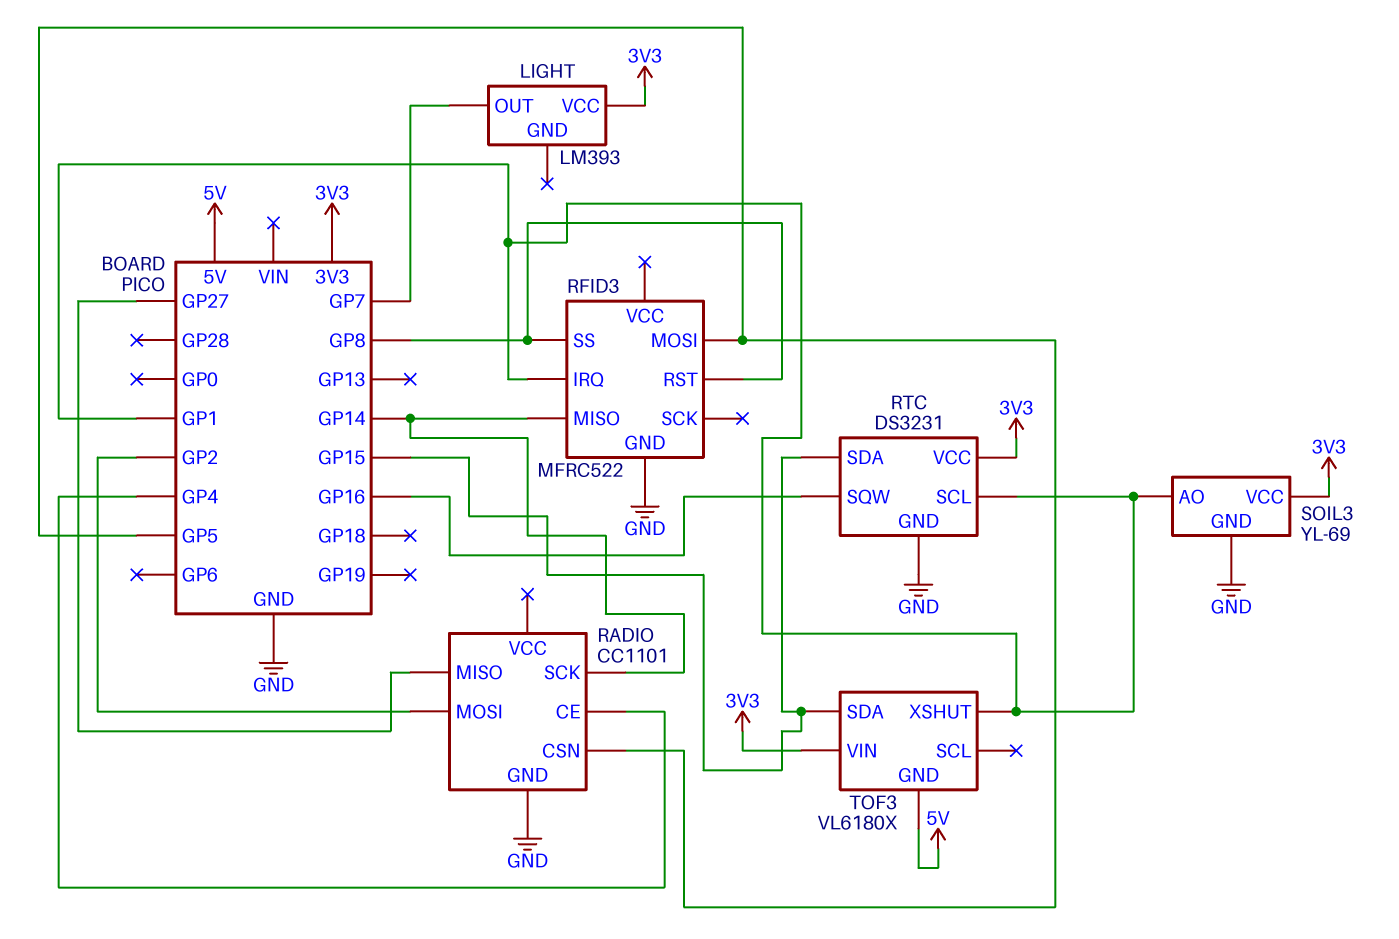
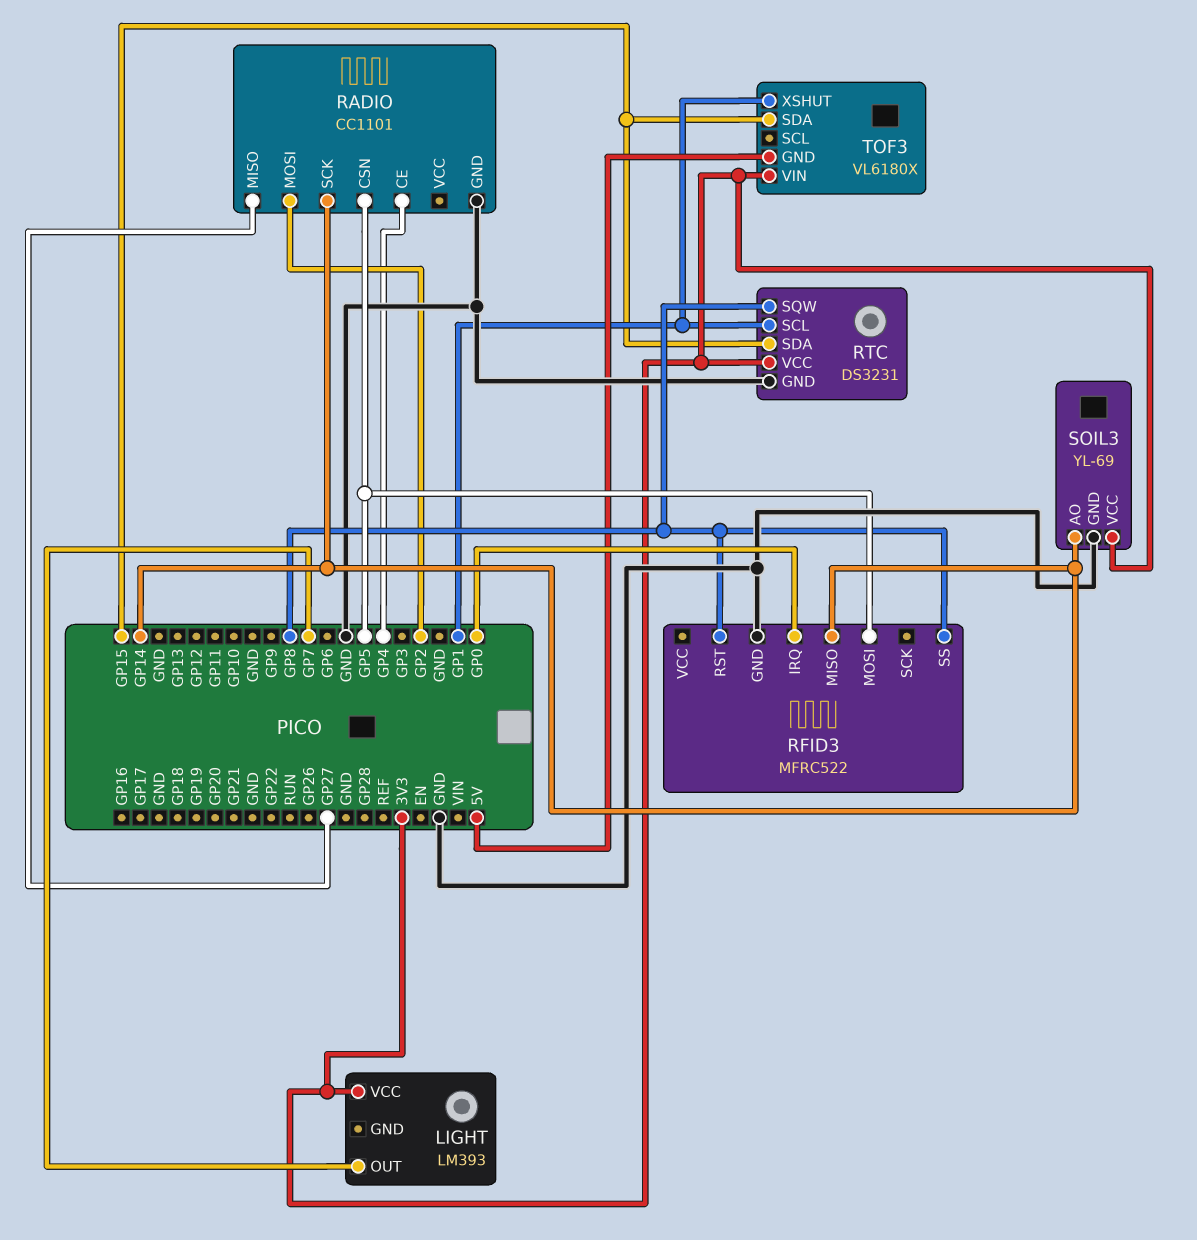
RFID3 pin IRQ: GP1 -> GP0
RTC pin SQW: GP16 -> GP8
SOIL3 pin AO: GP1 -> GP14

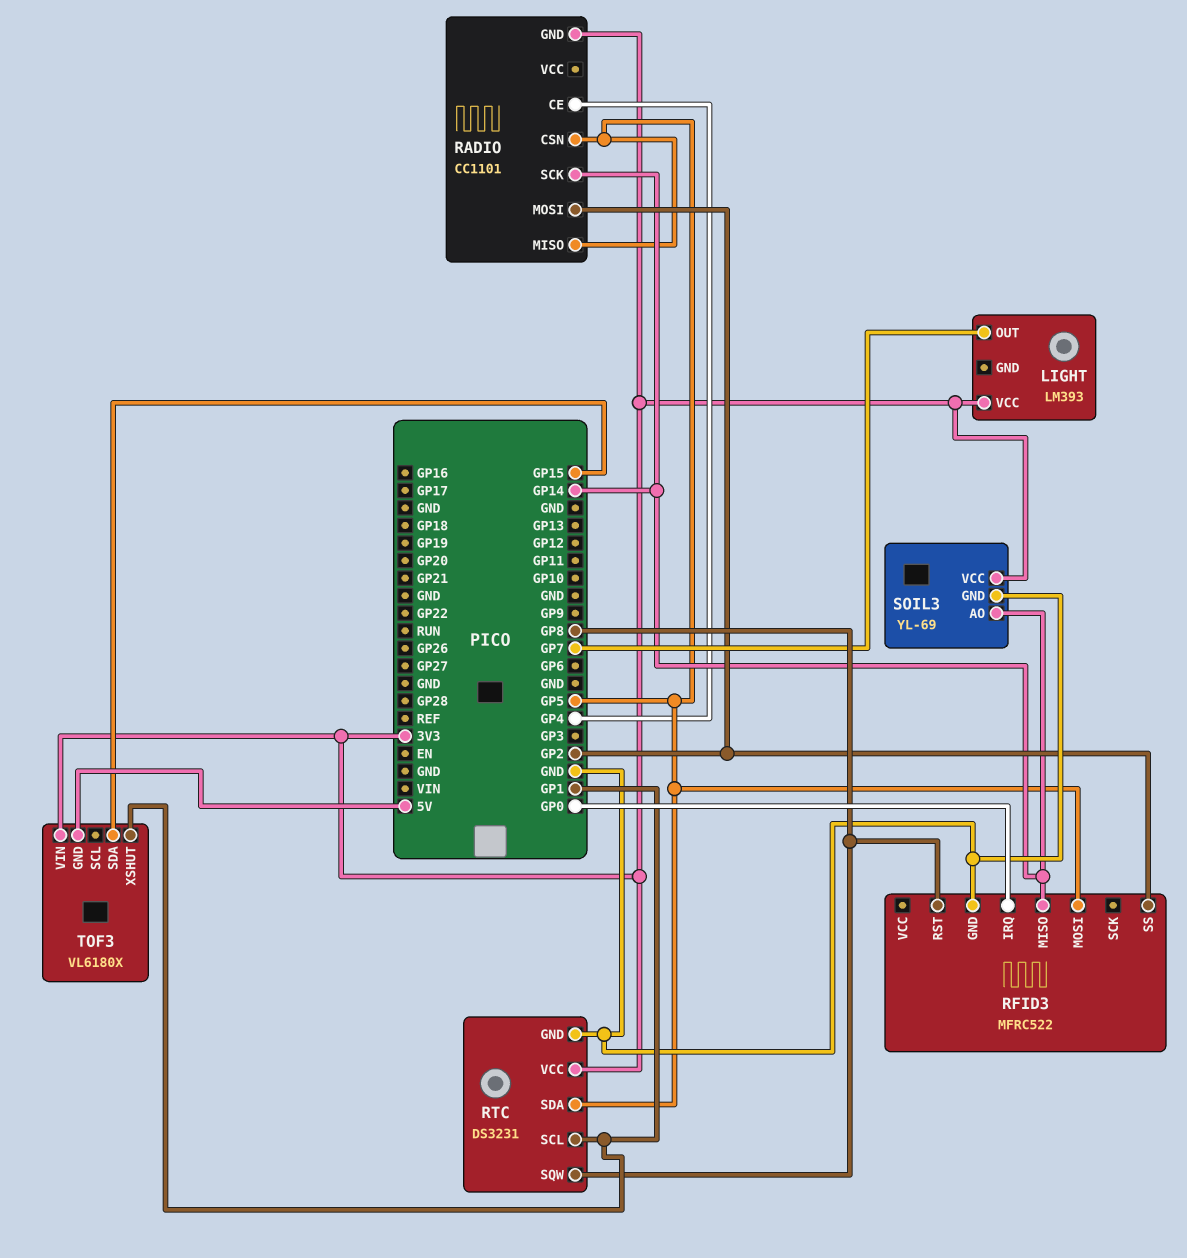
RADIO pin GND: GND -> 3V3
RADIO pin MISO: GP27 -> GP5
RFID3 pin SS: GP8 -> GP2
RTC pin SDA: GP15 -> GP5

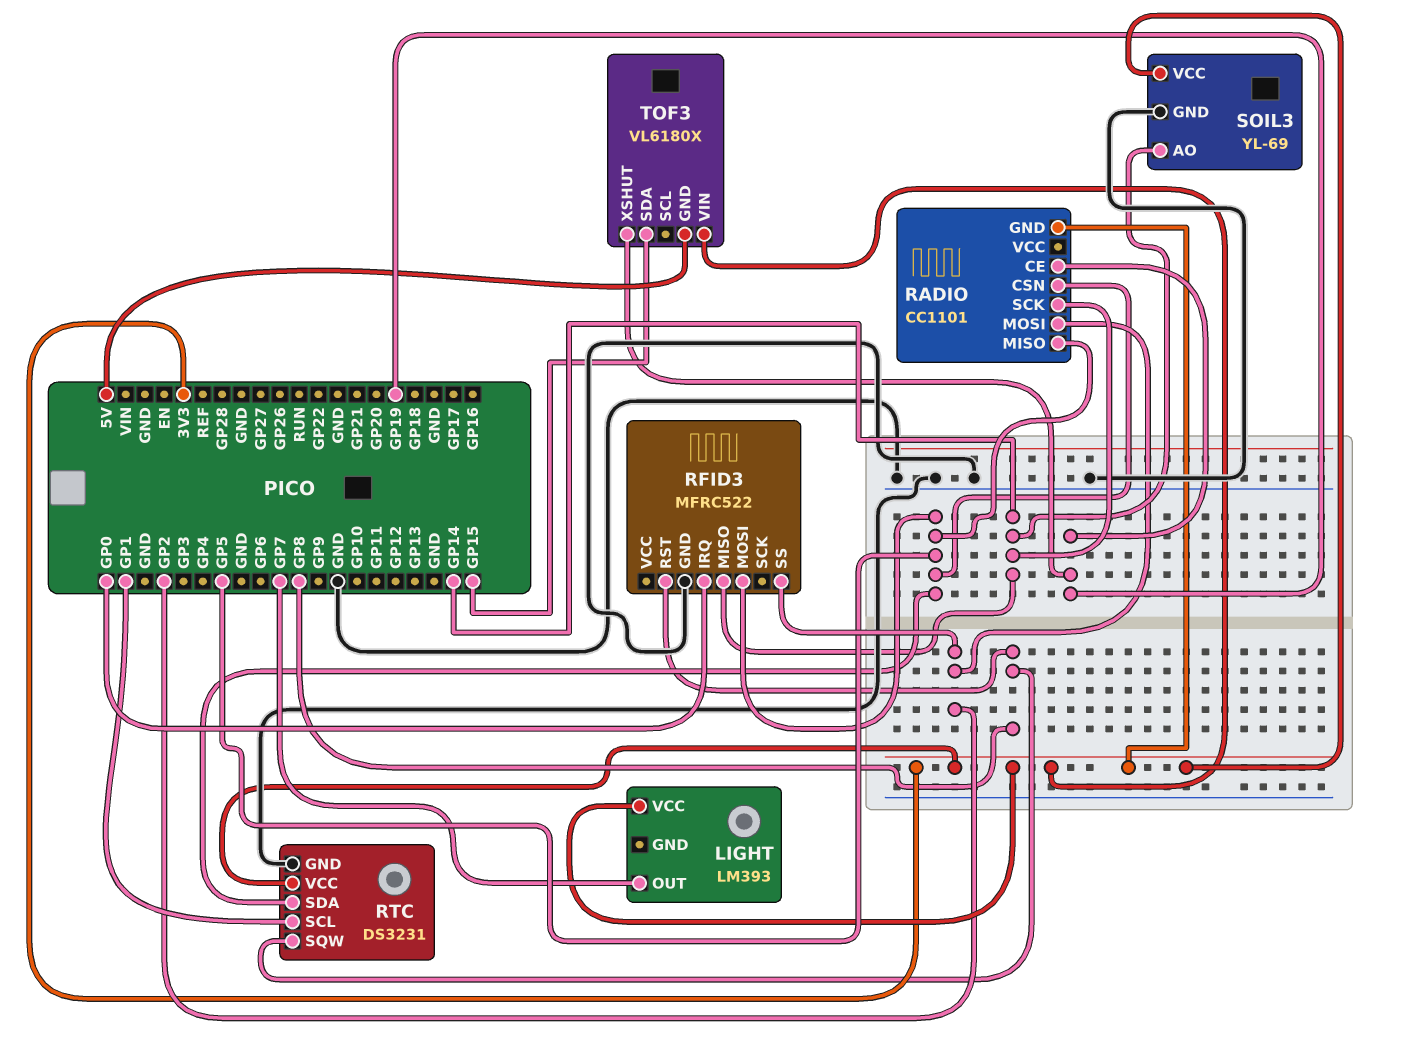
RADIO pin CE: GP4 -> GP19
TOF3 pin XSHUT: GP1 -> GP19

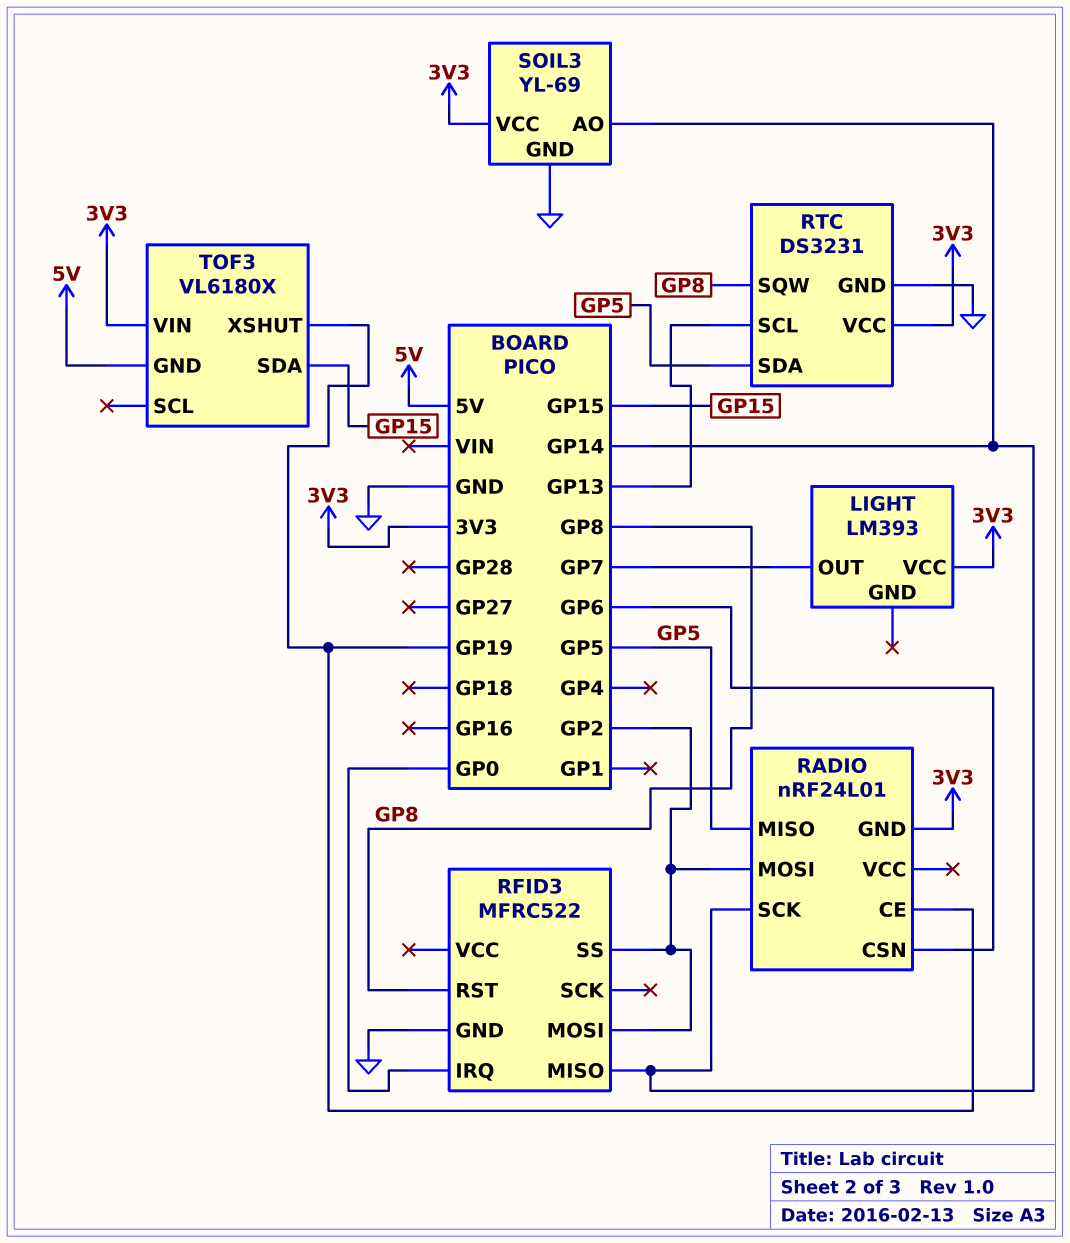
RADIO: CC1101 -> nRF24L01
RADIO pin CSN: GP5 -> GP6
RFID3 pin MOSI: GP5 -> GP2
RTC pin SCL: GP1 -> GP13

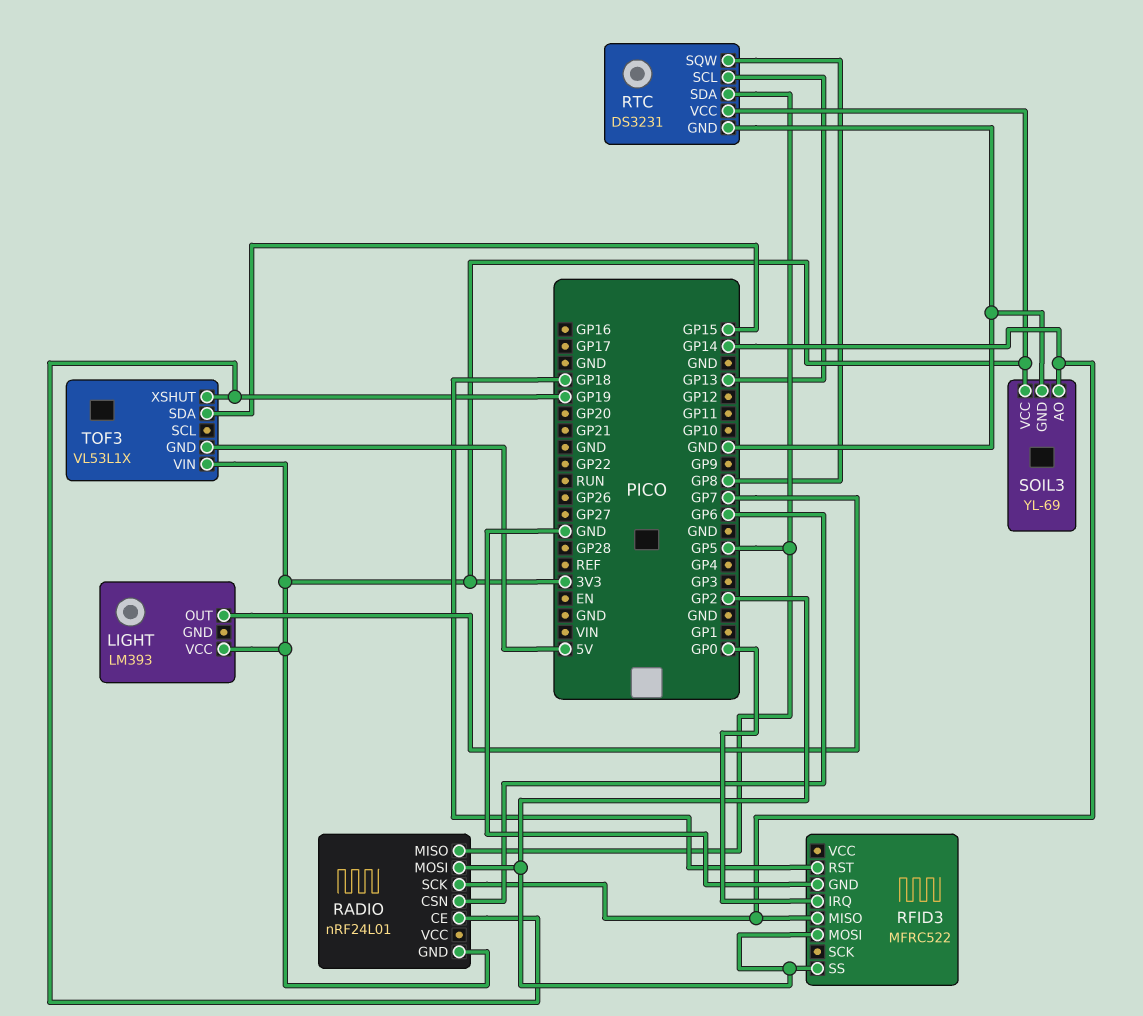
RFID3 pin RST: GP8 -> GP18
TOF3: VL6180X -> VL53L1X

